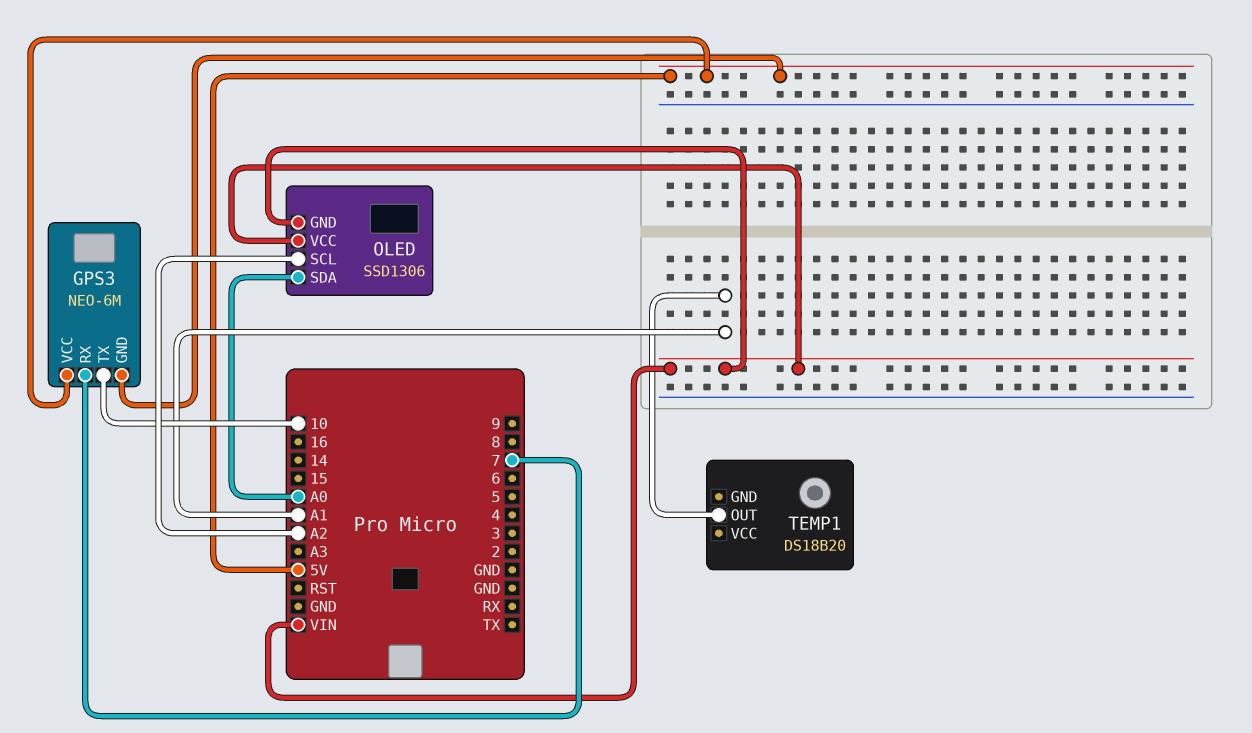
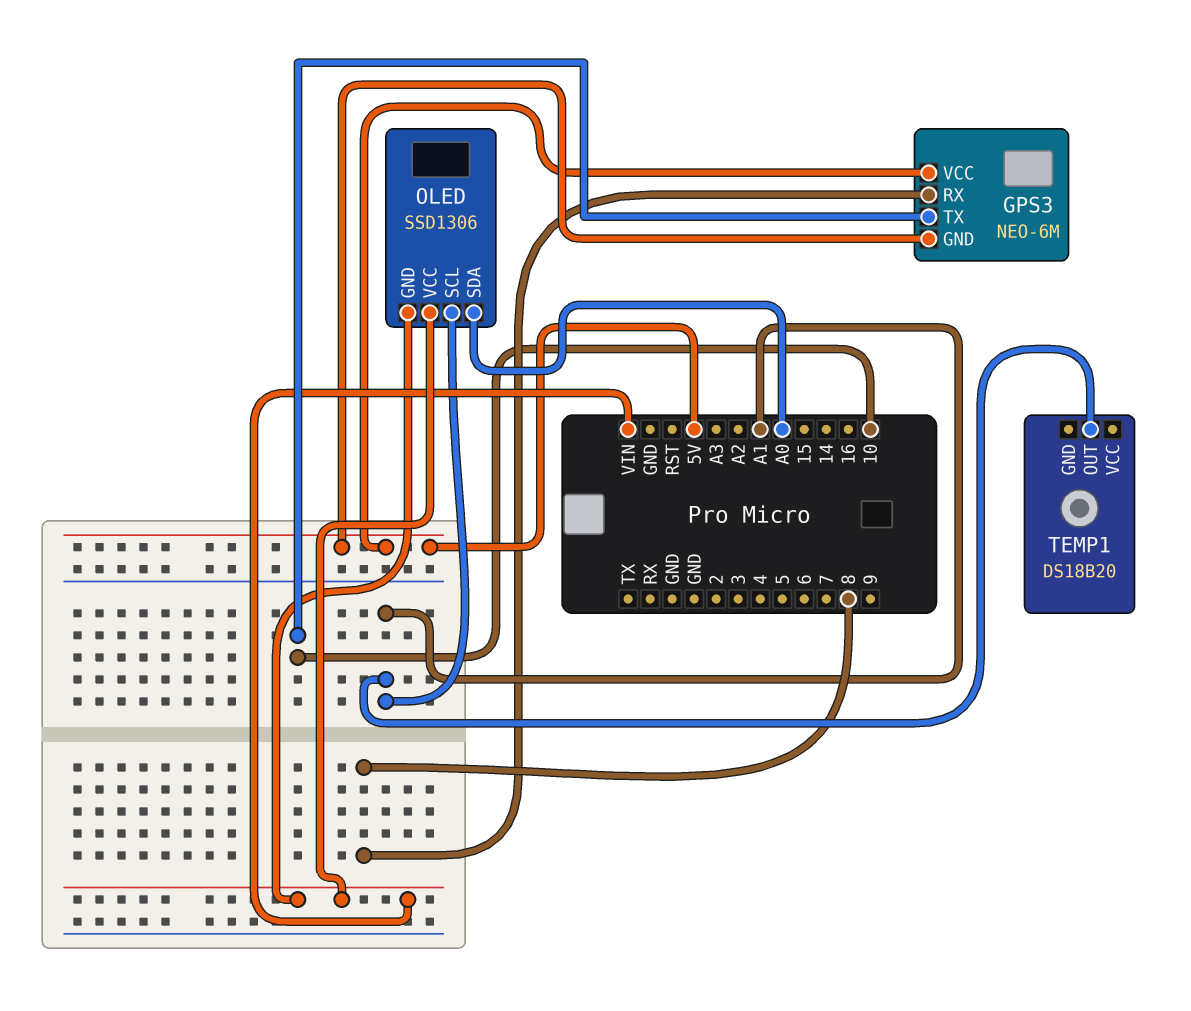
GPS3 pin RX: 7 -> 8
OLED pin SCL: A2 -> A1

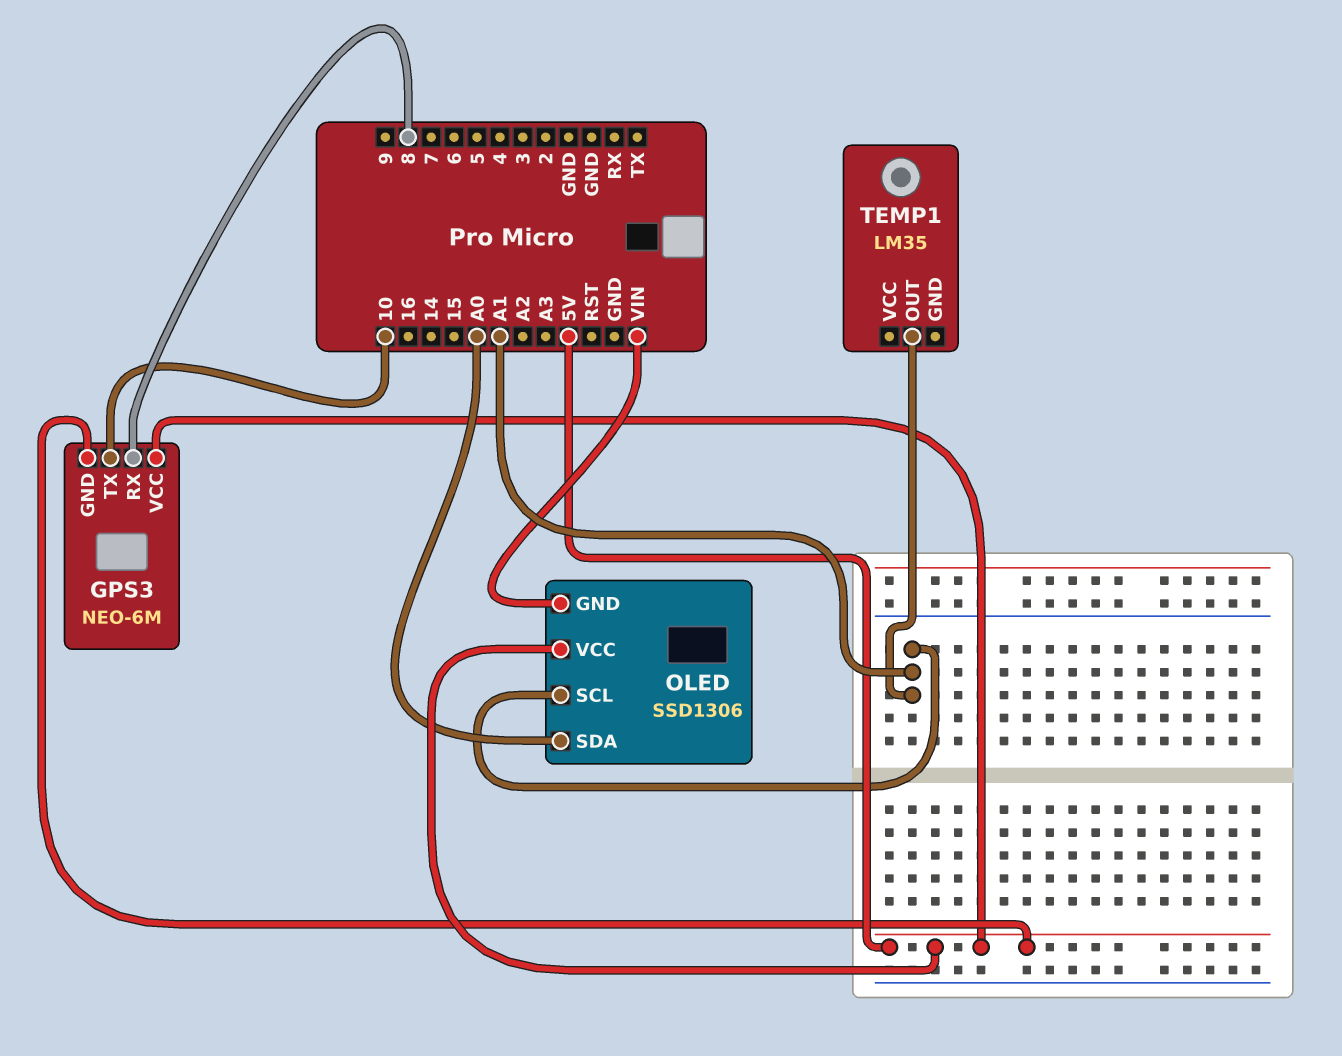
OLED pin VCC: VIN -> 5V
TEMP1: DS18B20 -> LM35

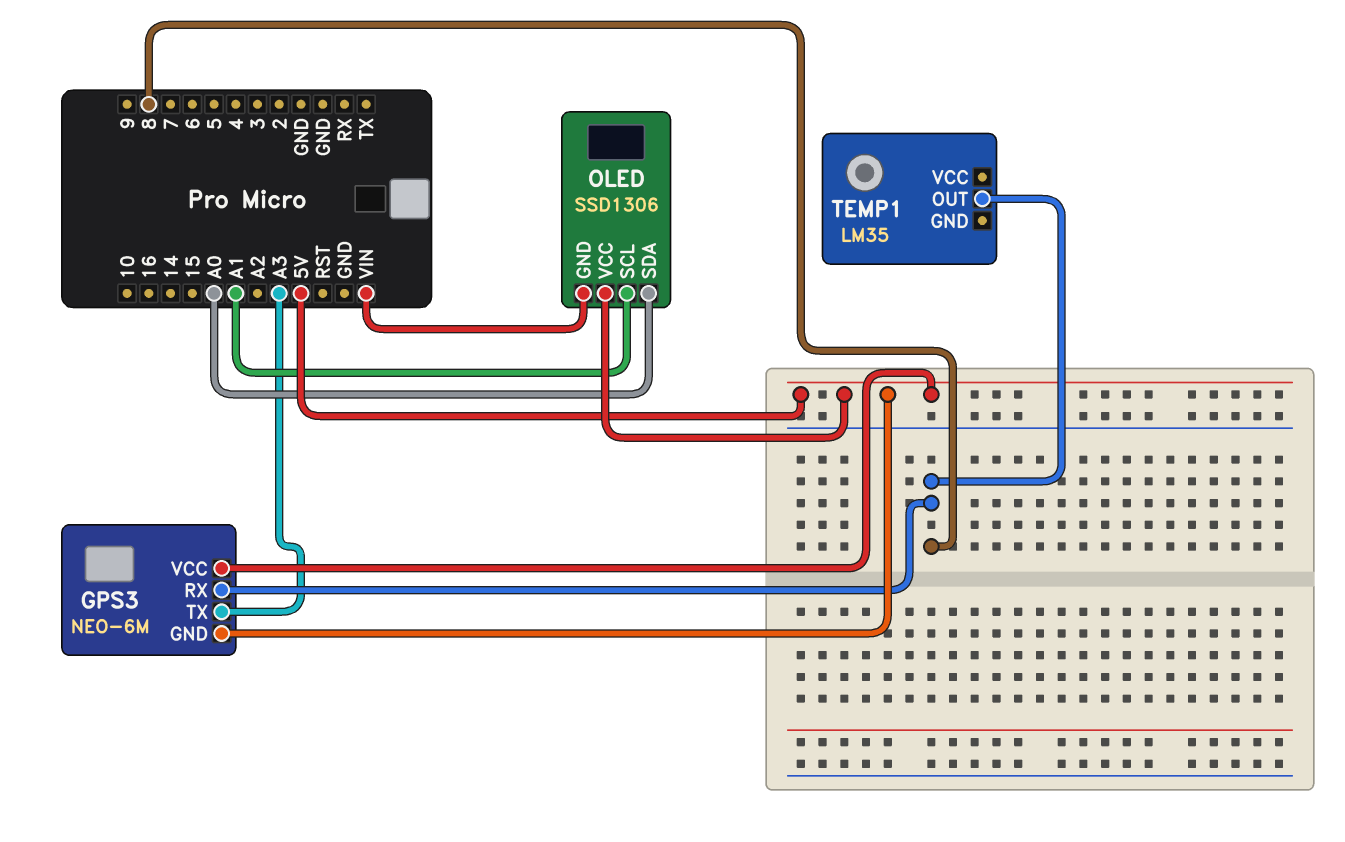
GPS3 pin TX: 10 -> A3
TEMP1 pin OUT: A1 -> 8

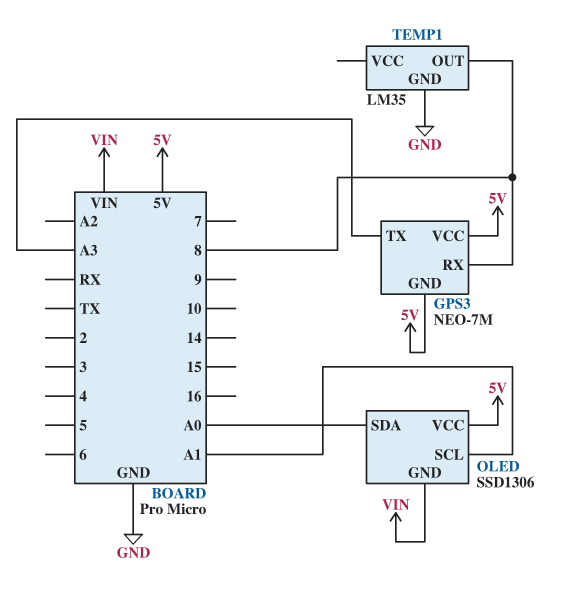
GPS3: NEO-6M -> NEO-7M
TEMP1 pin GND: none -> GND

